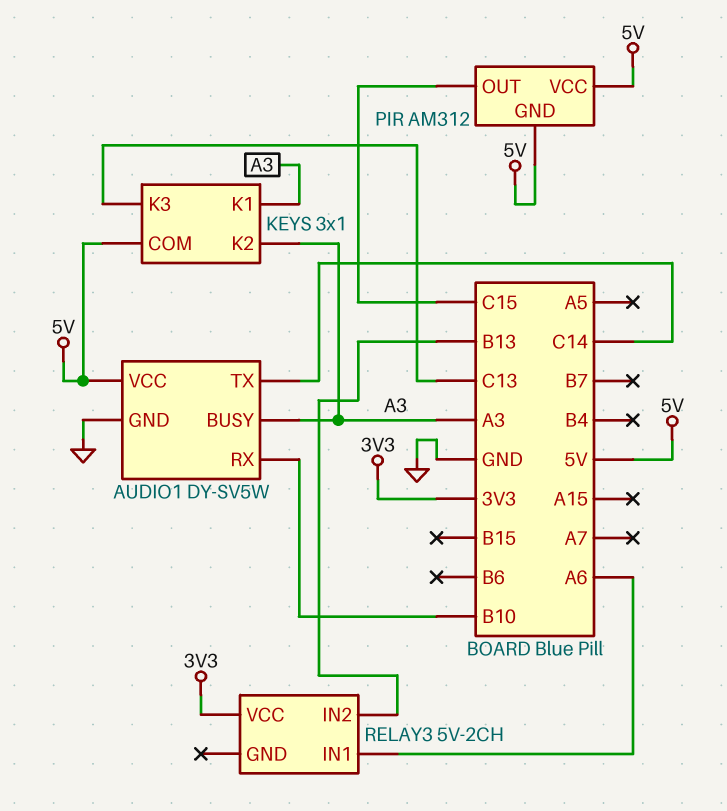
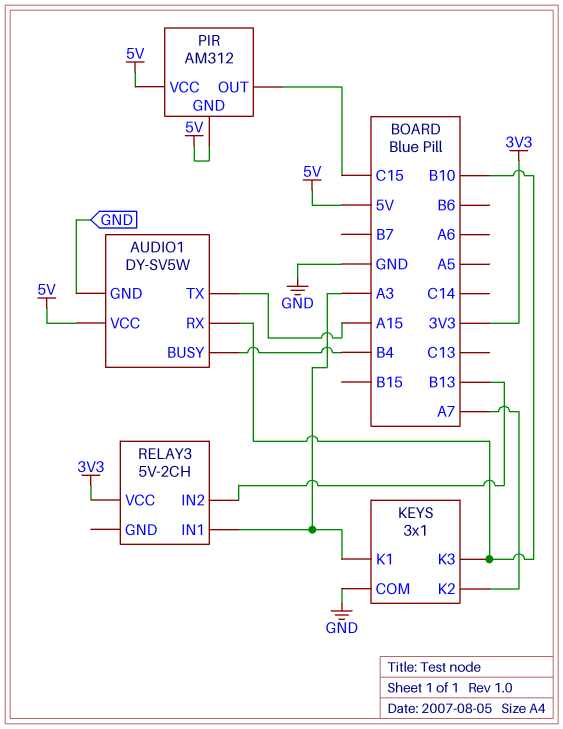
AUDIO1 pin BUSY: A3 -> B4
AUDIO1 pin TX: C14 -> A15
KEYS pin COM: 5V -> GND
KEYS pin K2: A3 -> A7
KEYS pin K3: C13 -> B10
RELAY3 pin IN1: A6 -> A3

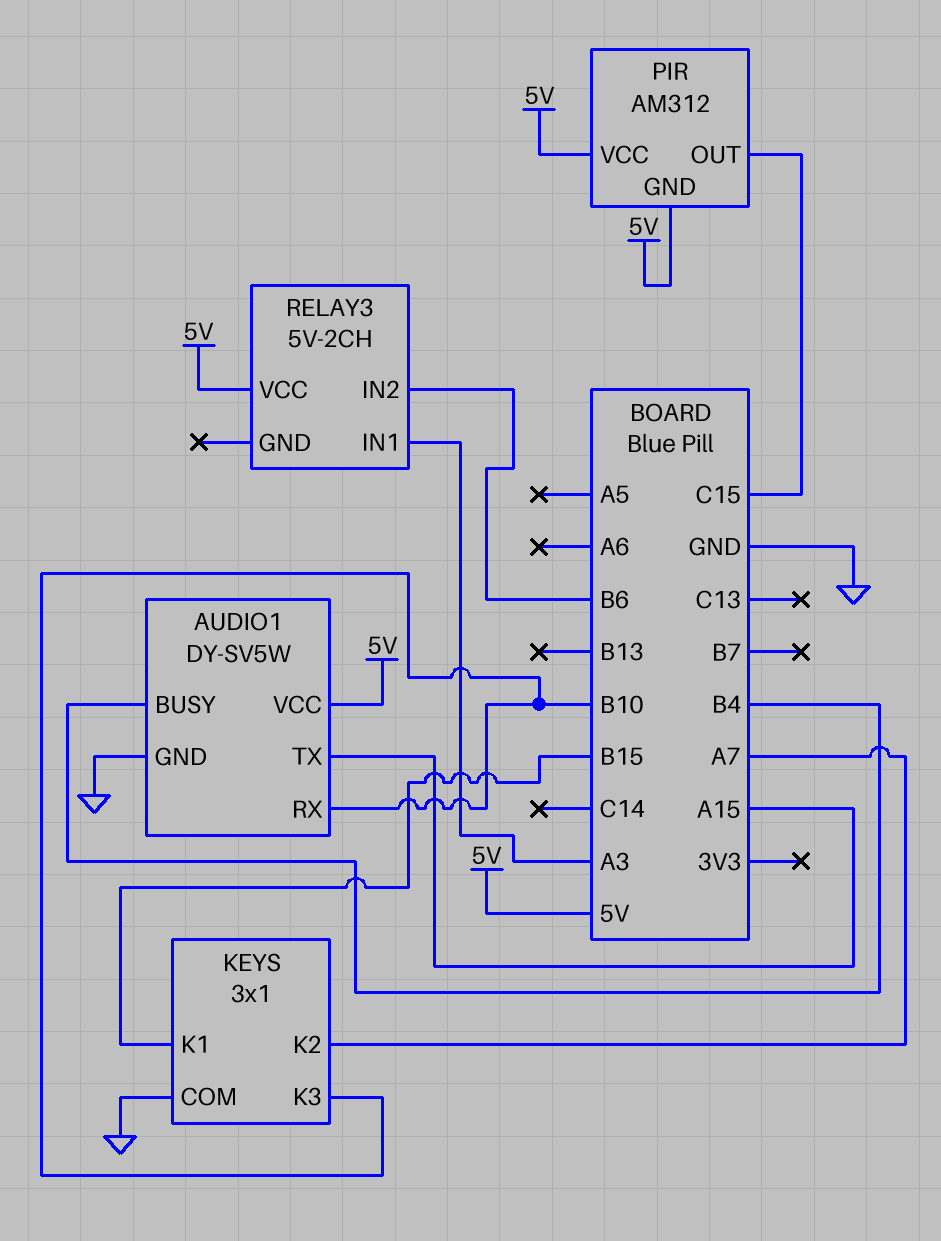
KEYS pin K1: A3 -> B15
RELAY3 pin IN2: B13 -> B6
RELAY3 pin VCC: 3V3 -> 5V

